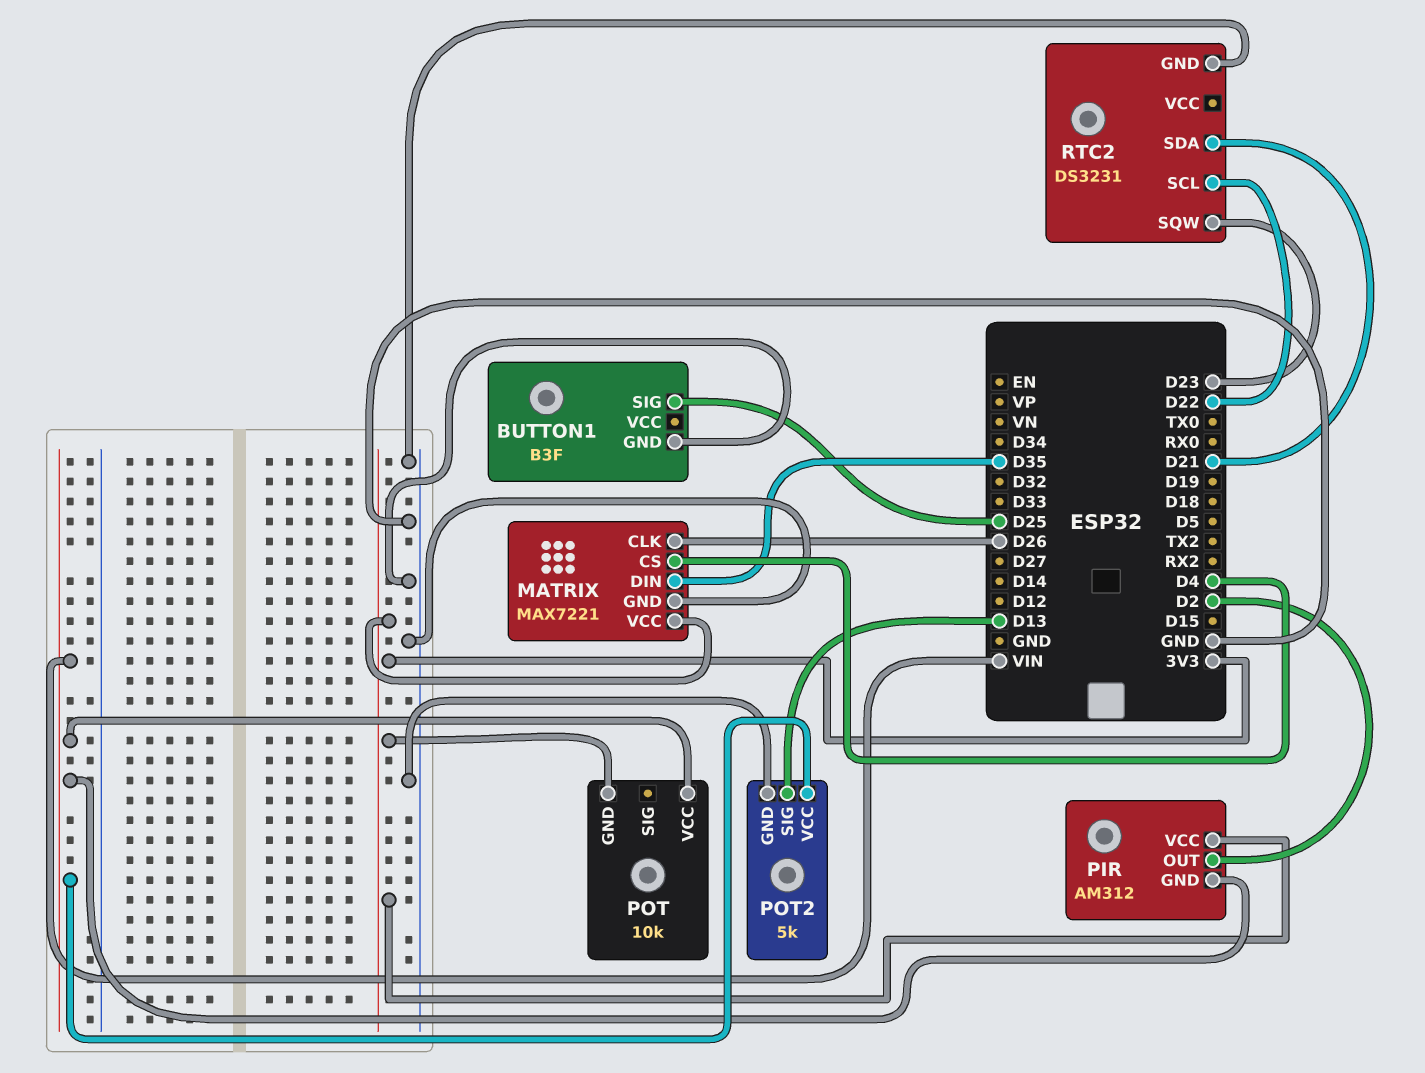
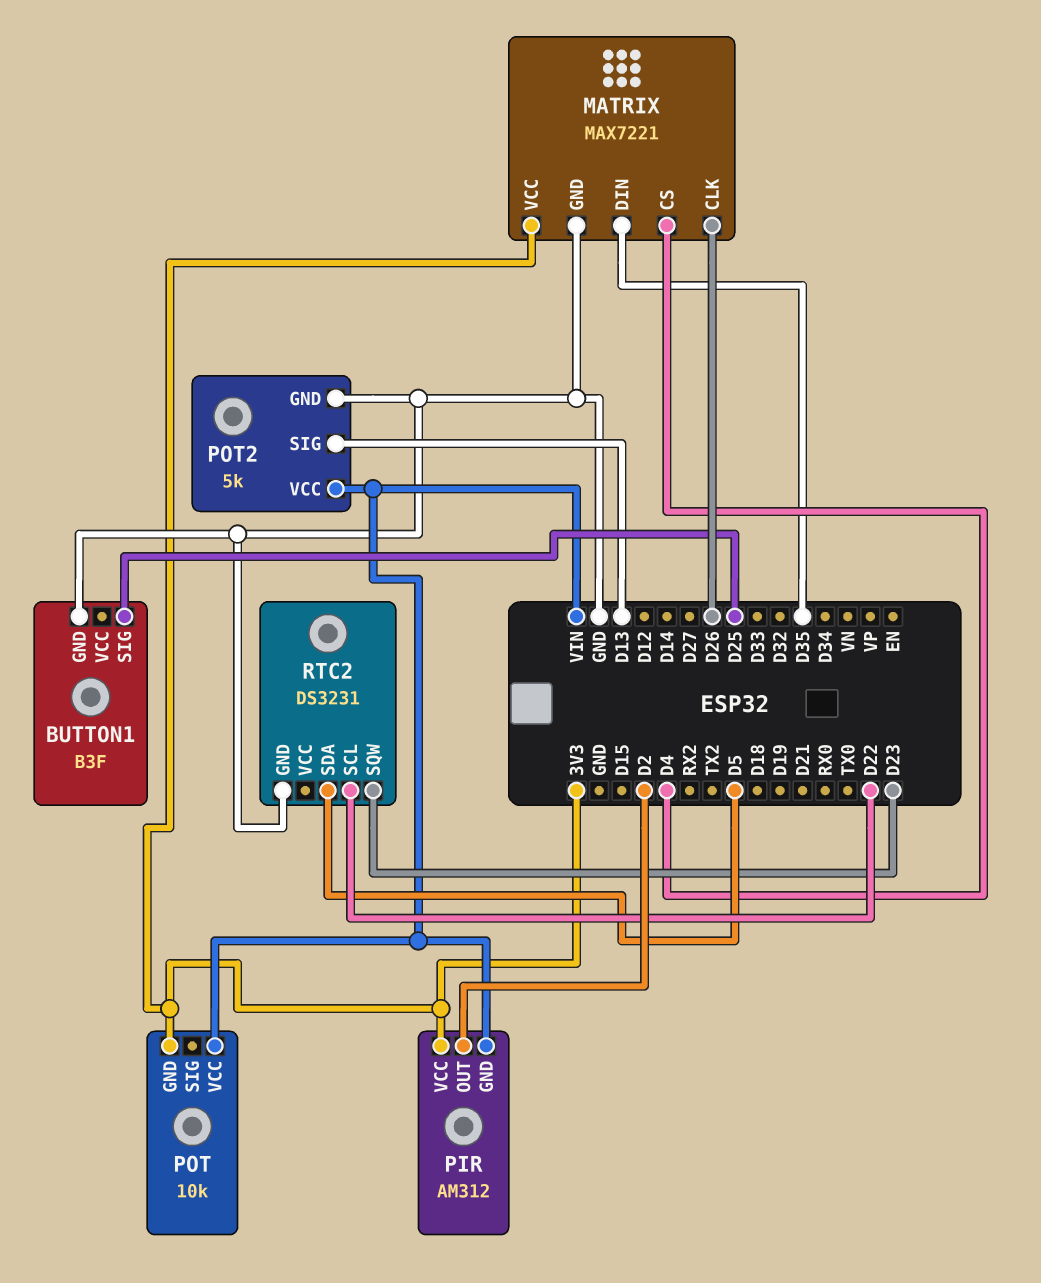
RTC2 pin SDA: D21 -> D5

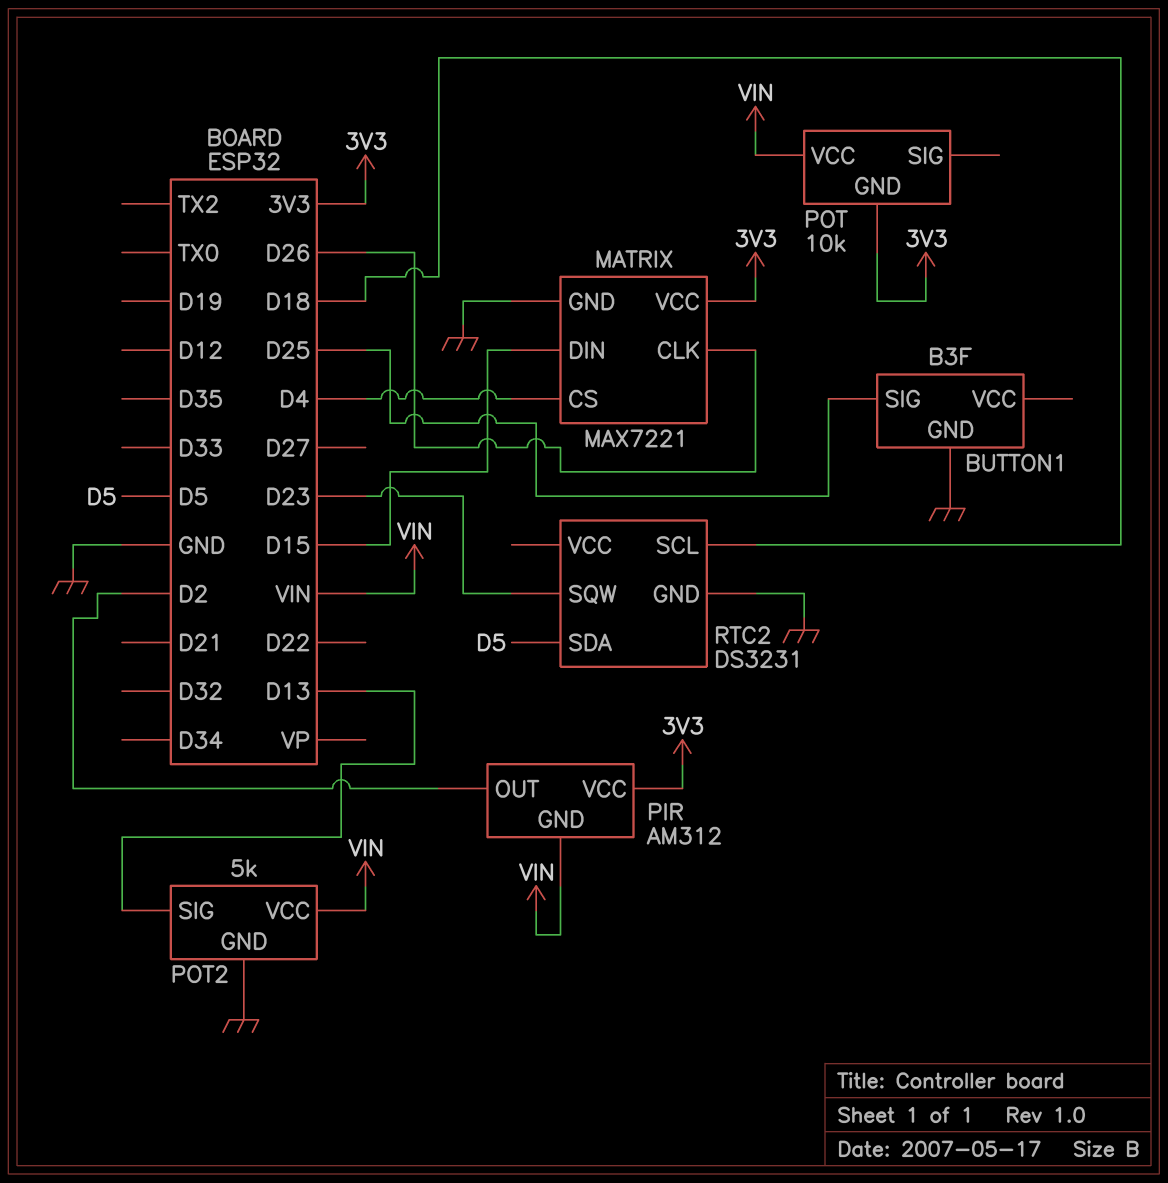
MATRIX pin DIN: D35 -> D15
RTC2 pin SCL: D22 -> D18

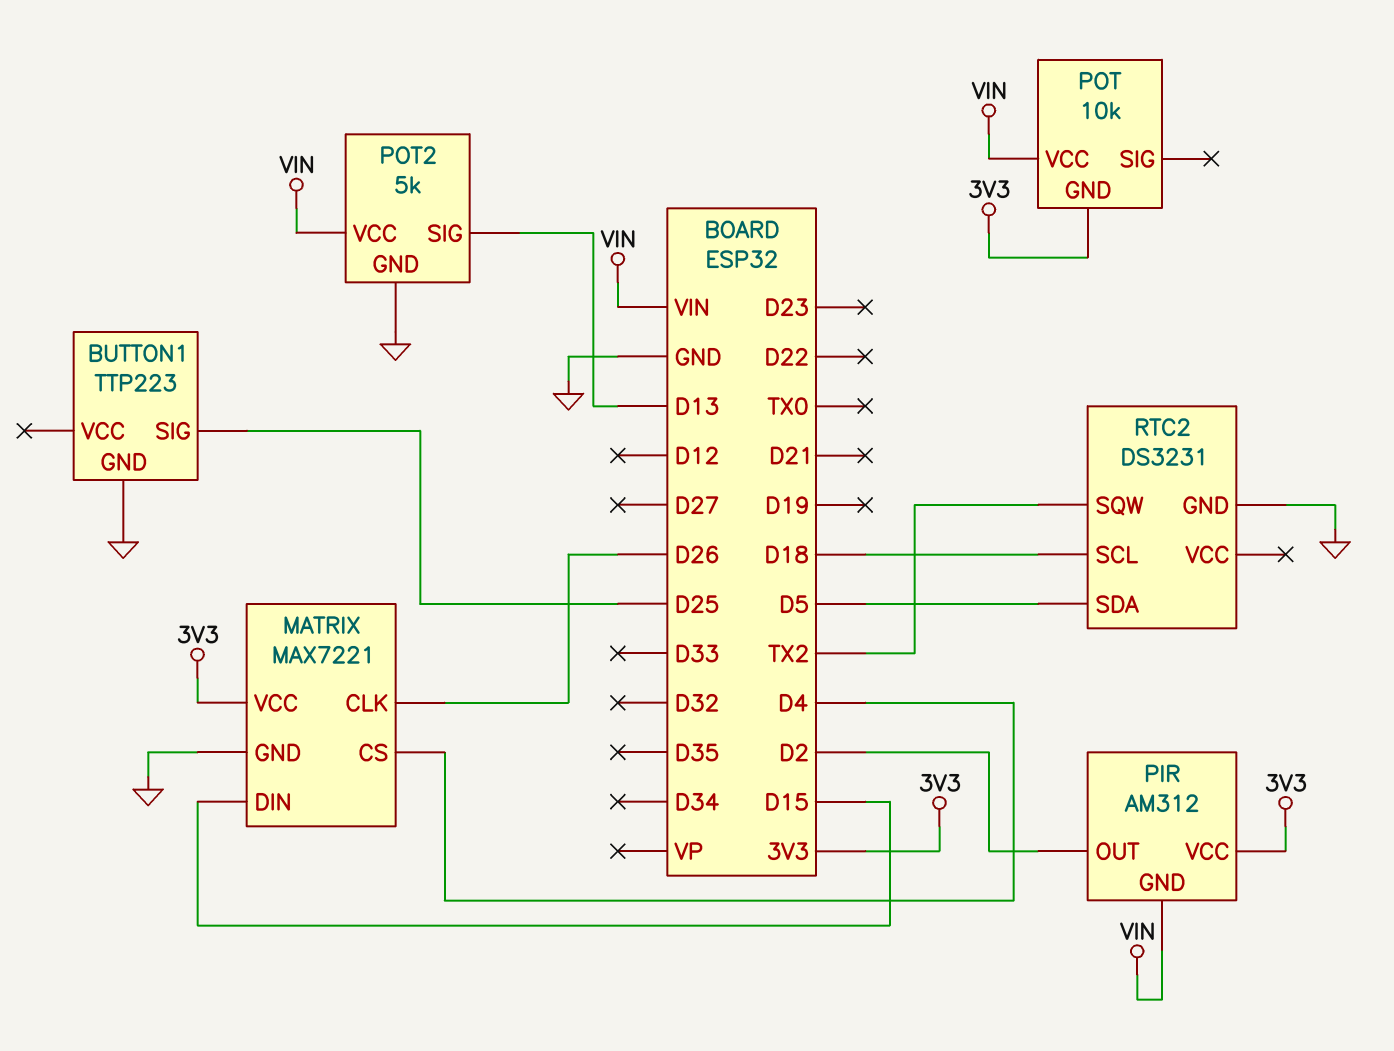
BUTTON1: B3F -> TTP223
RTC2 pin SQW: D23 -> TX2

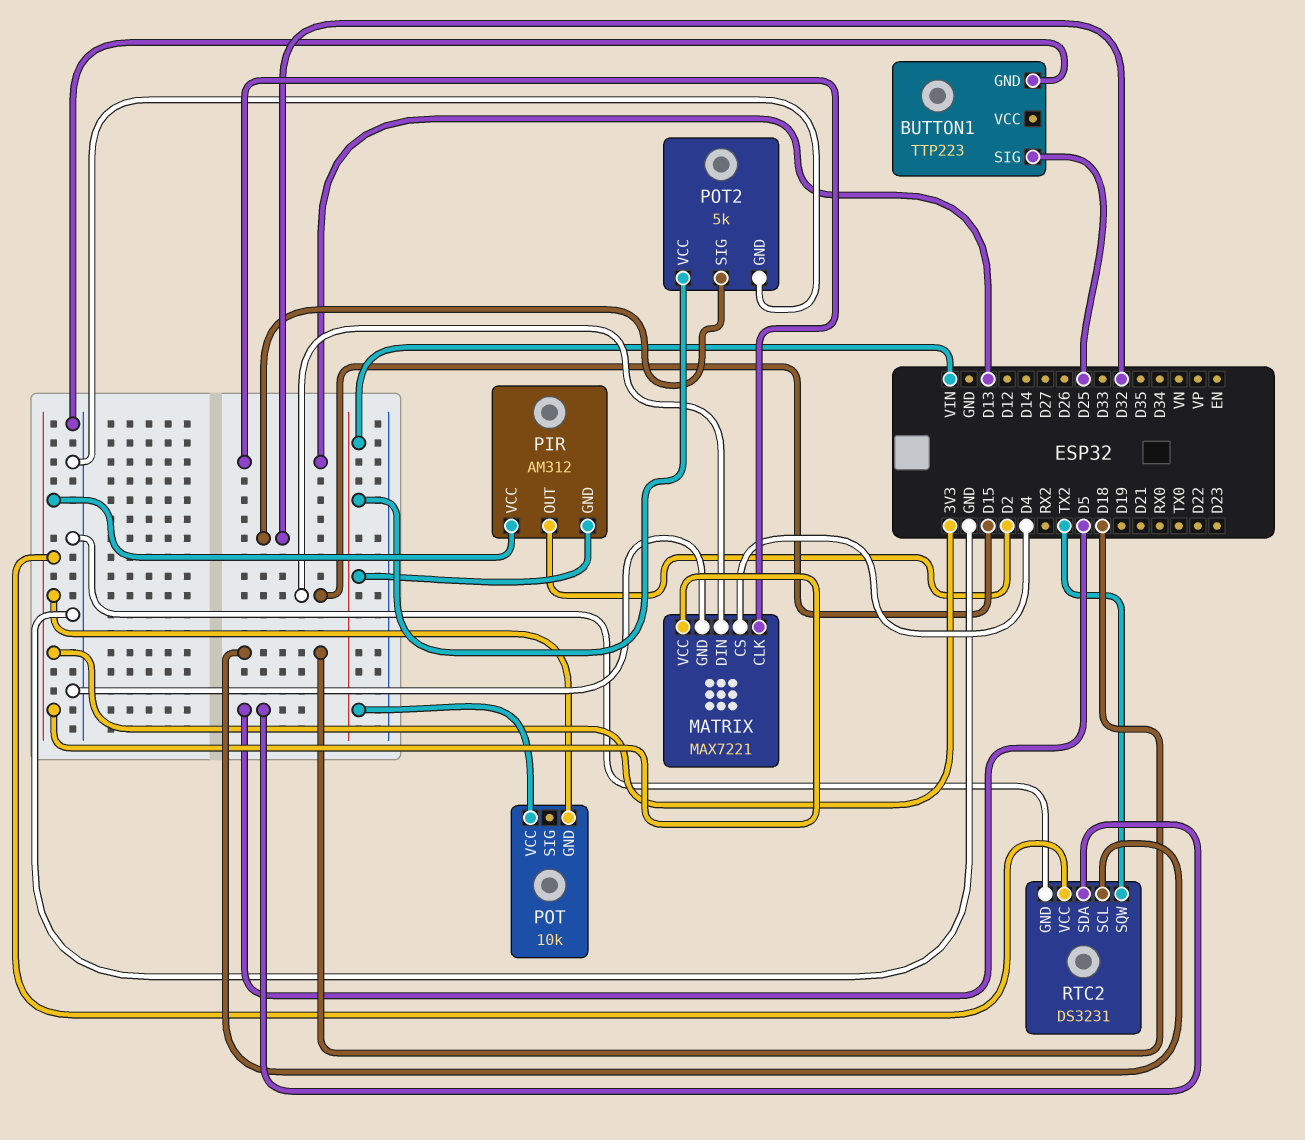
MATRIX pin CLK: D26 -> D13
POT2 pin SIG: D13 -> D32
RTC2 pin VCC: none -> 3V3

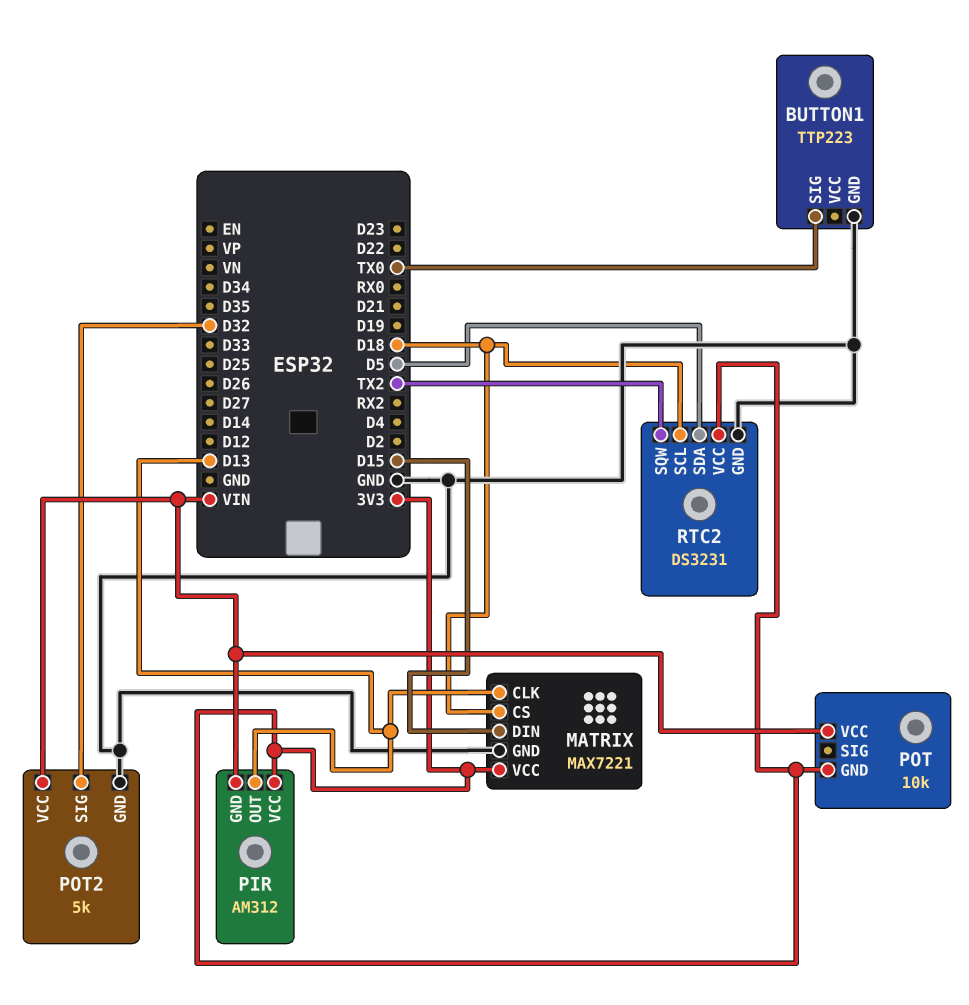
BUTTON1 pin SIG: D25 -> TX0
MATRIX pin CS: D4 -> D18
PIR pin OUT: D2 -> D13

